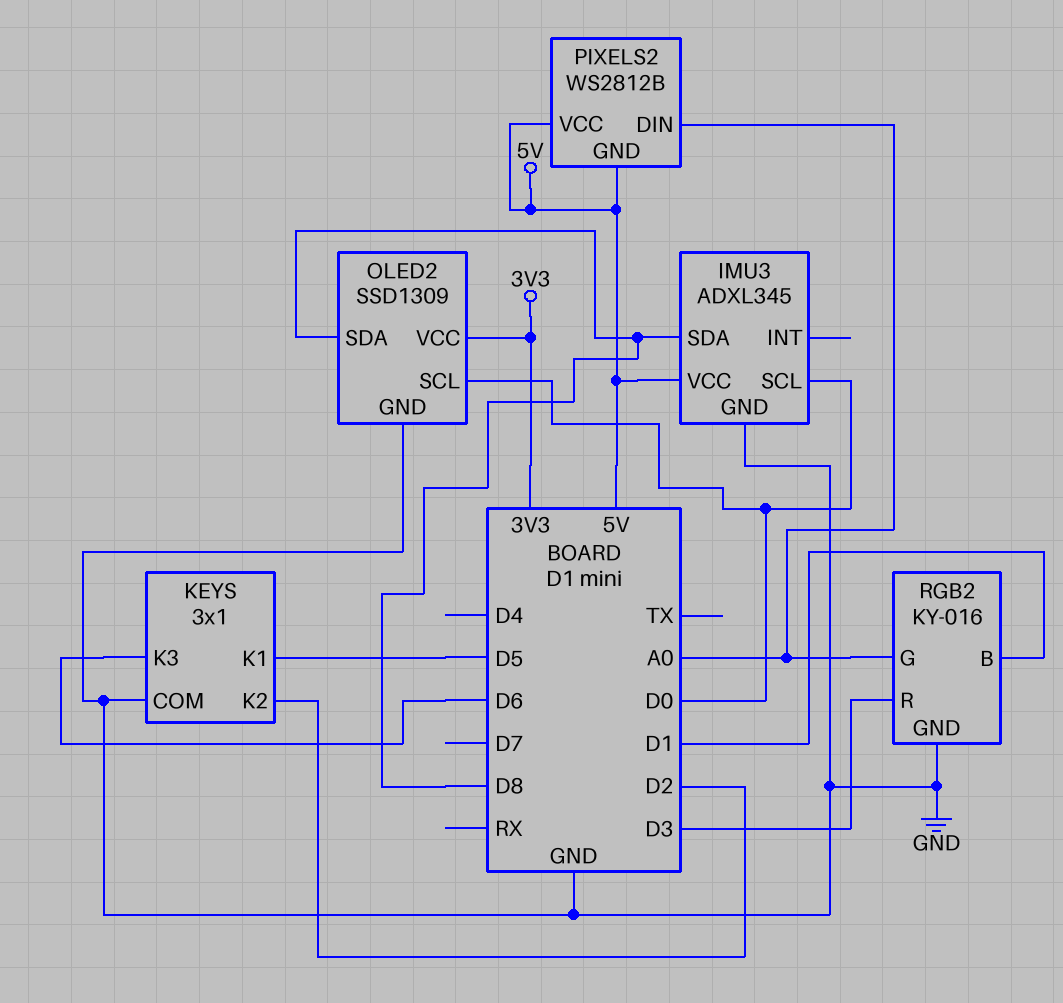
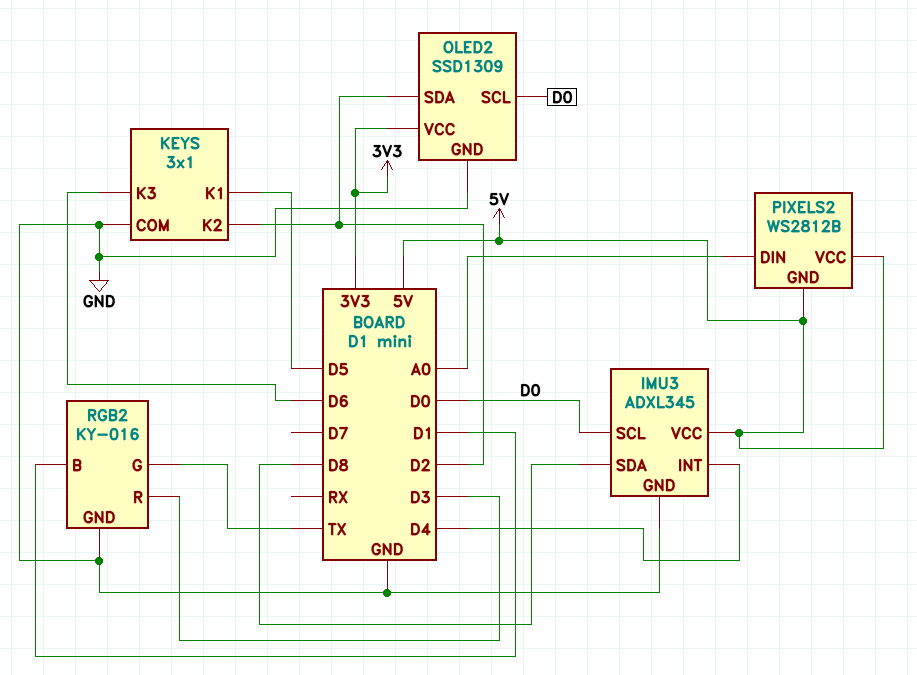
IMU3 pin INT: none -> D4
OLED2 pin SDA: D8 -> D2
RGB2 pin G: A0 -> TX

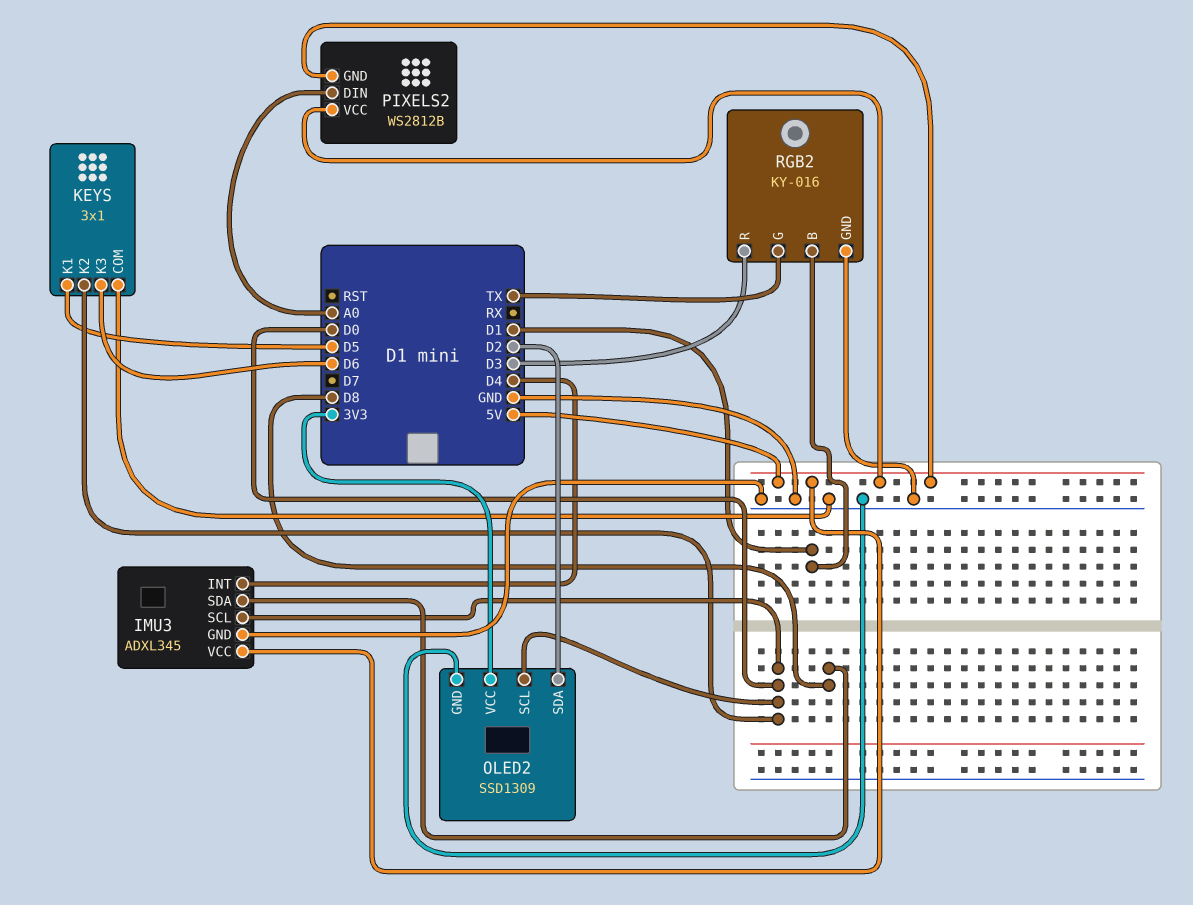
KEYS pin K2: D2 -> D0

